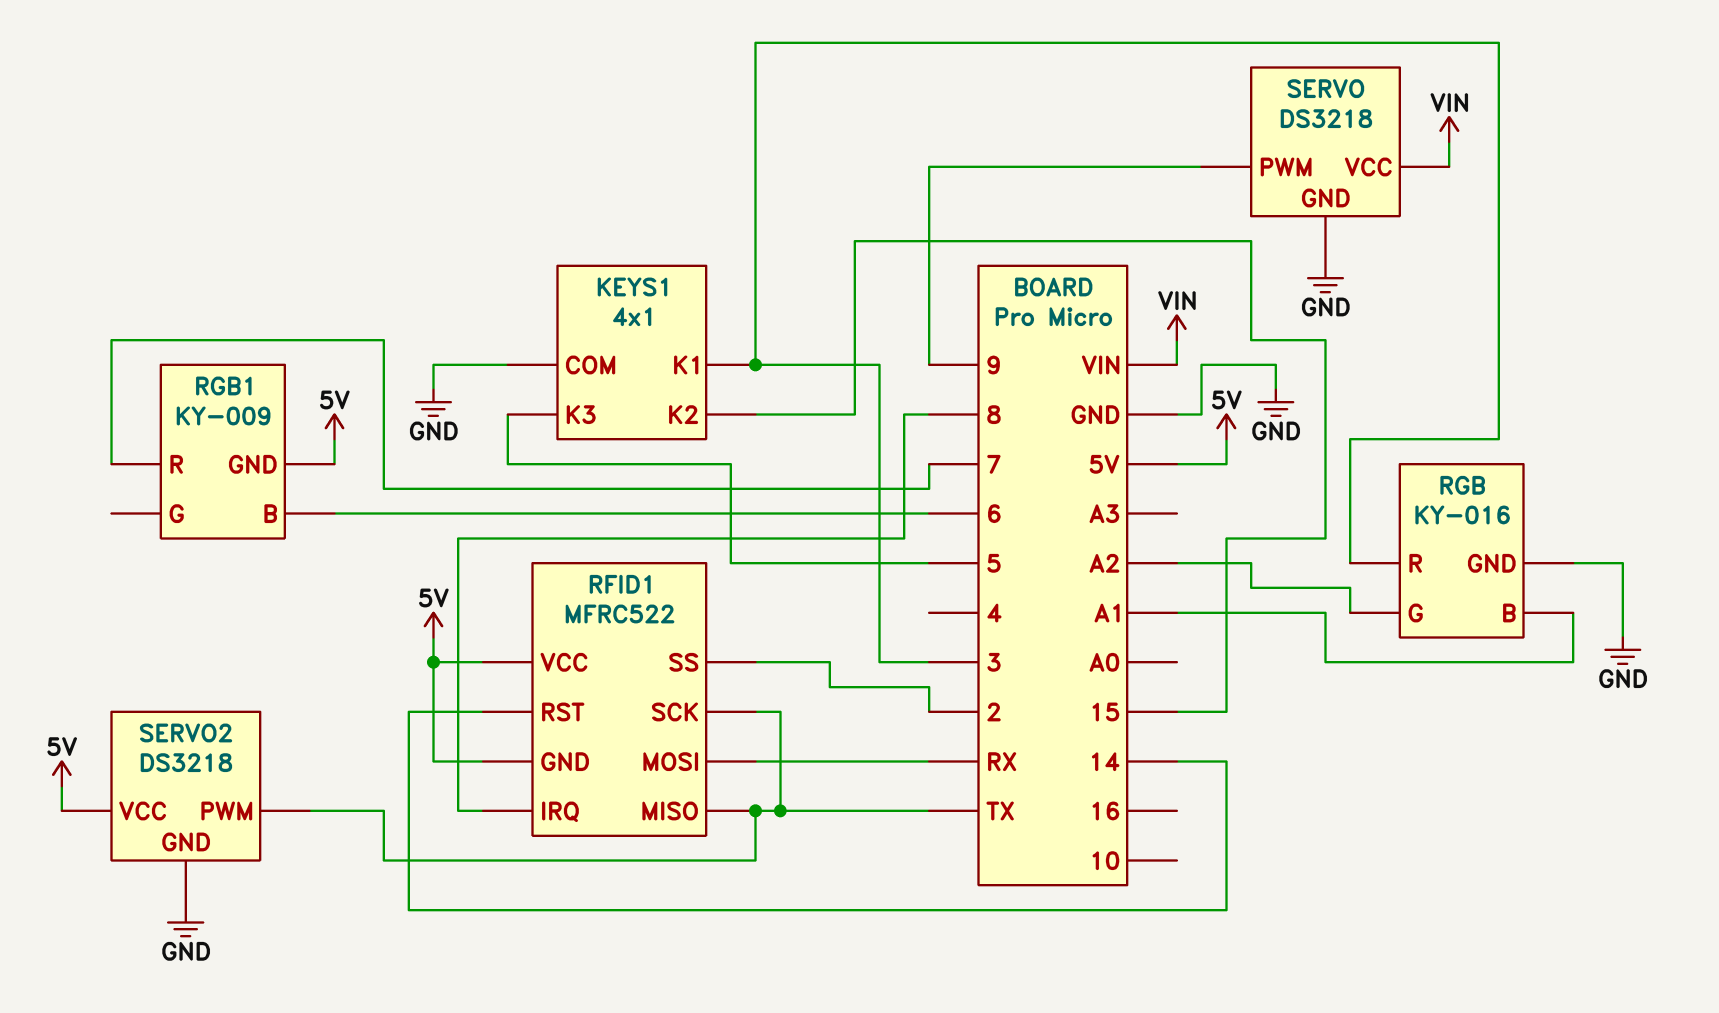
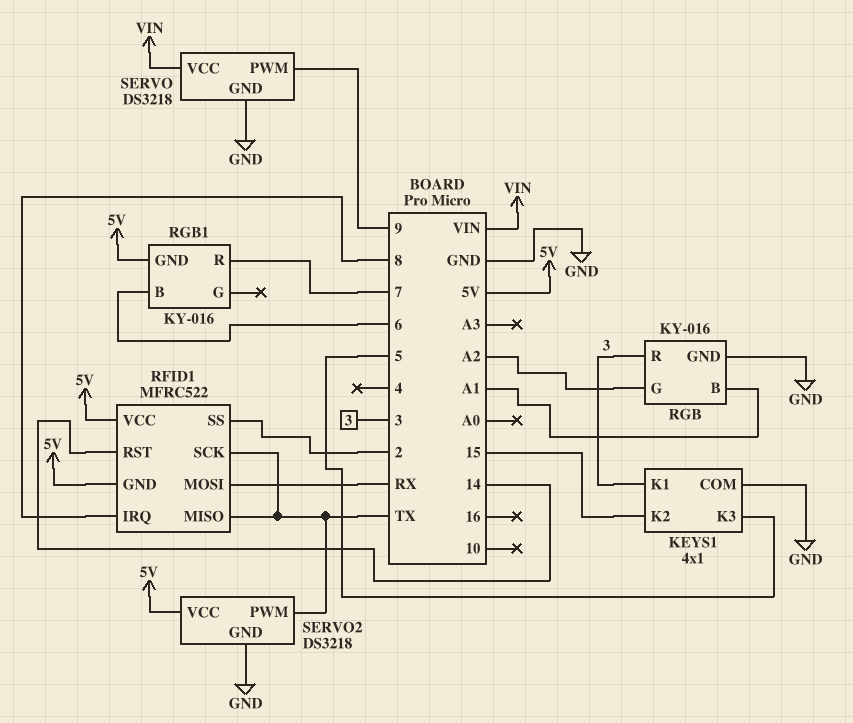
RGB1: KY-009 -> KY-016

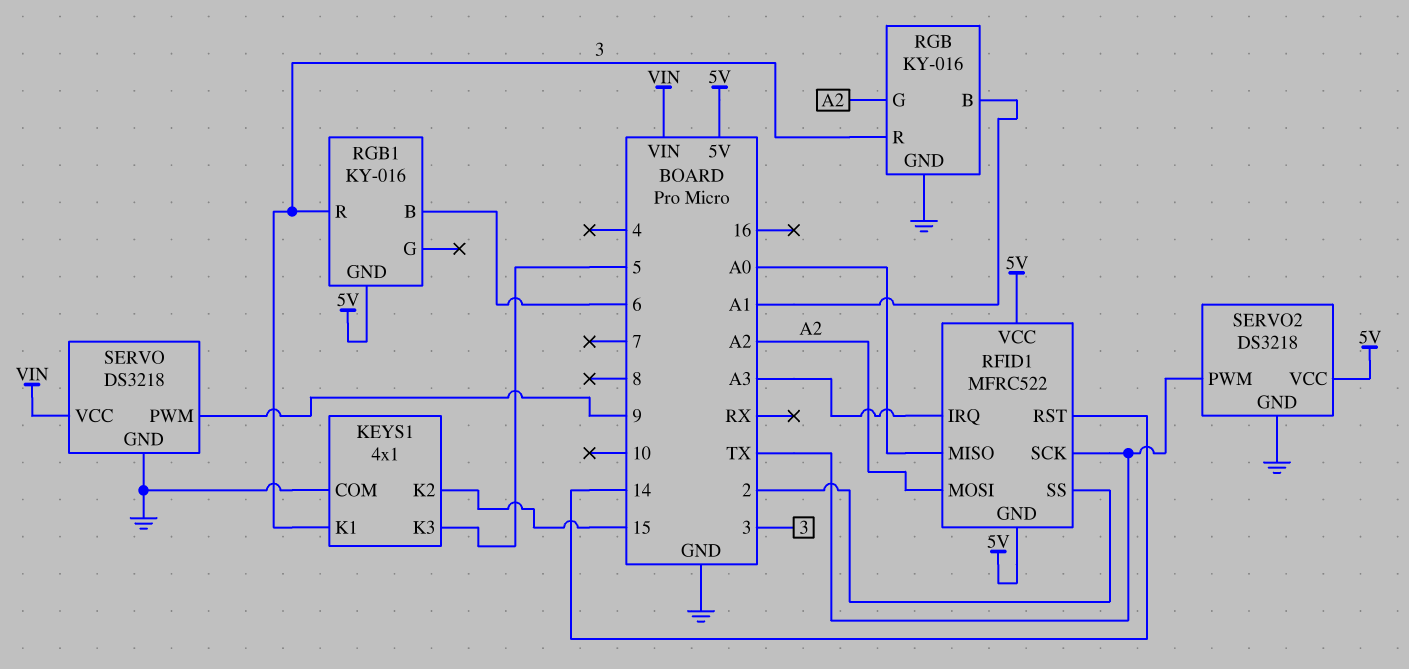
RFID1 pin IRQ: 8 -> A3
RFID1 pin MISO: TX -> A0
RFID1 pin MOSI: RX -> A2
RGB1 pin R: 7 -> 3

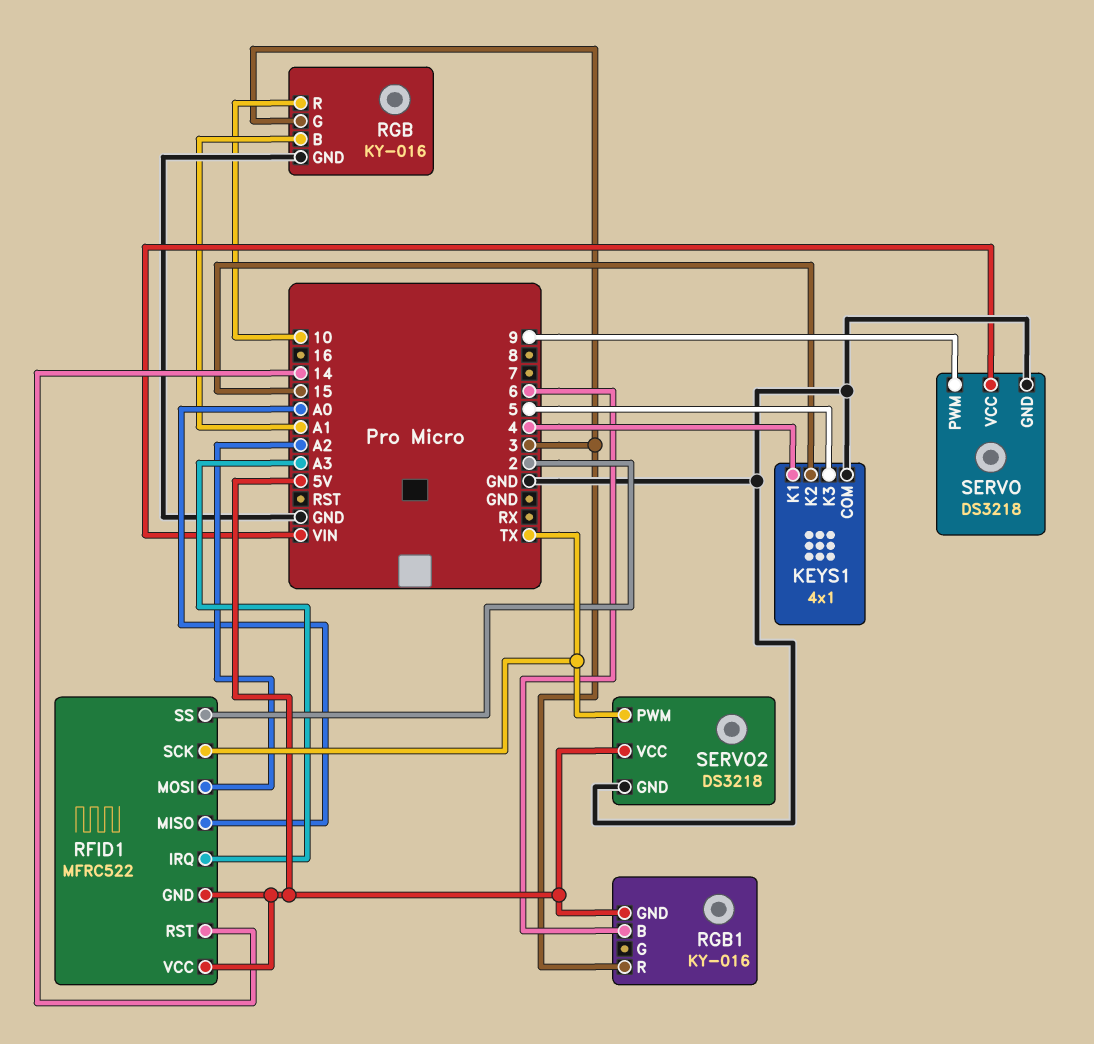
KEYS1 pin K1: 3 -> 4
RGB pin G: A2 -> 3
RGB pin R: 3 -> 10

